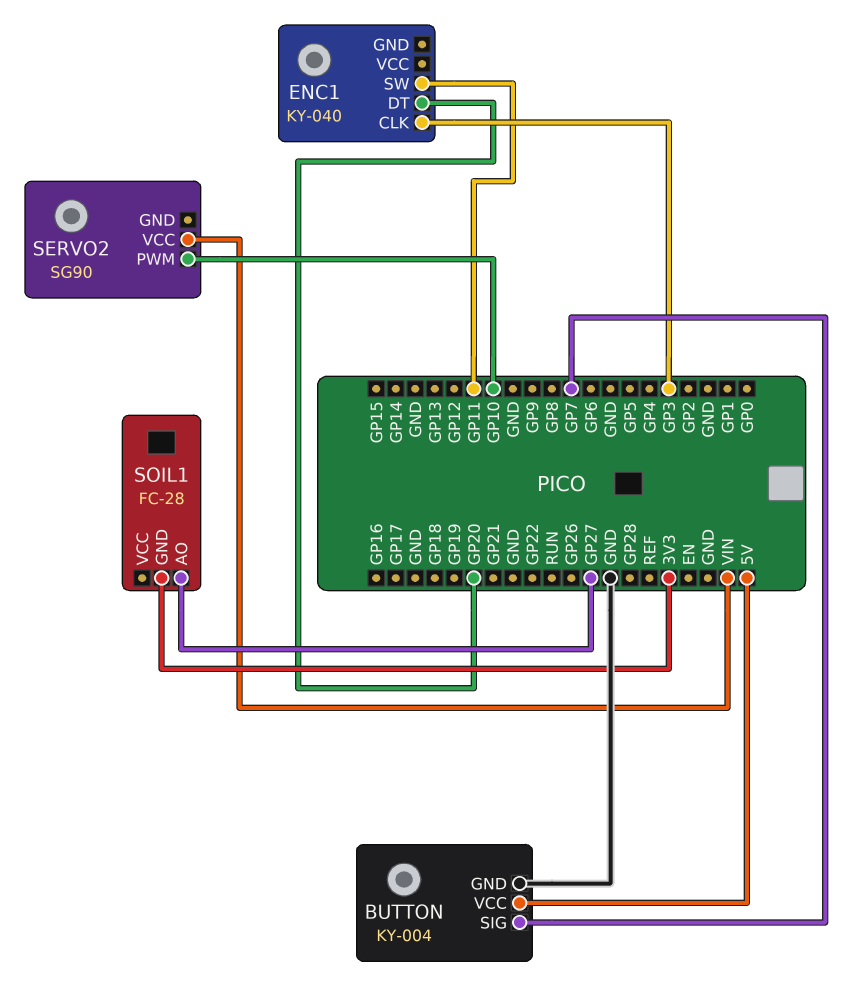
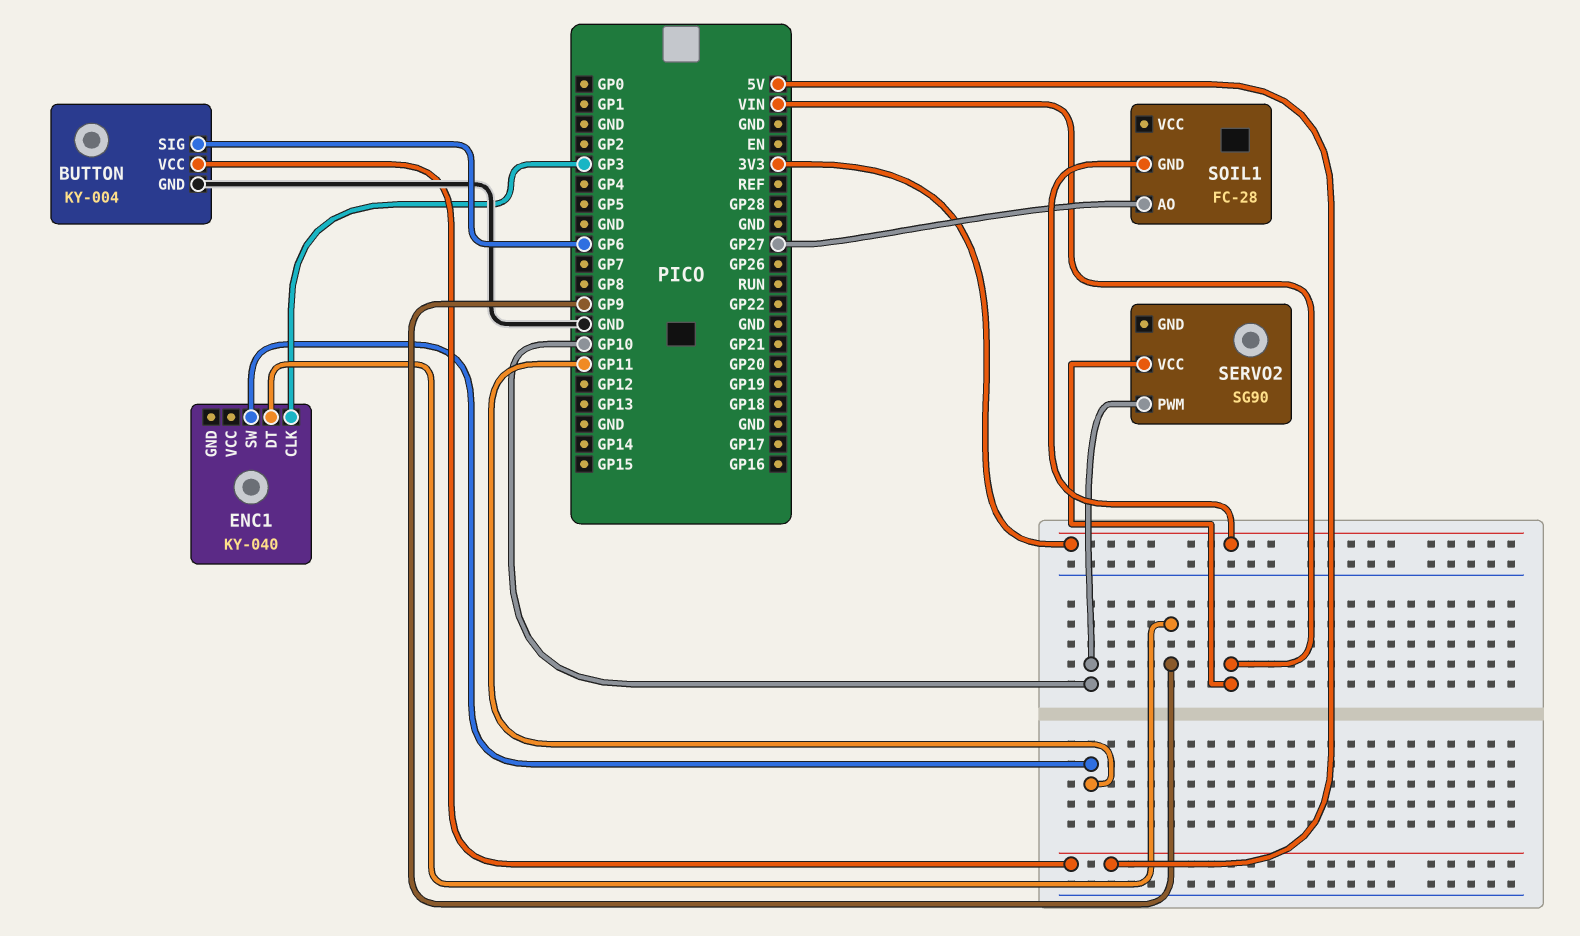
BUTTON pin SIG: GP7 -> GP6
ENC1 pin DT: GP20 -> GP9

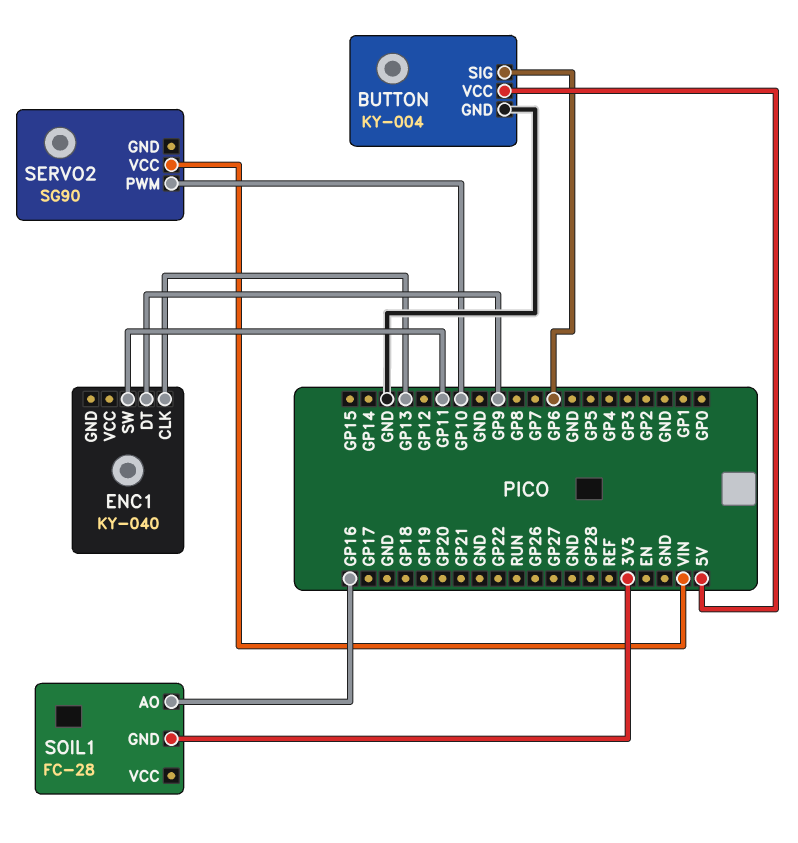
ENC1 pin CLK: GP3 -> GP13
SOIL1 pin AO: GP27 -> GP16

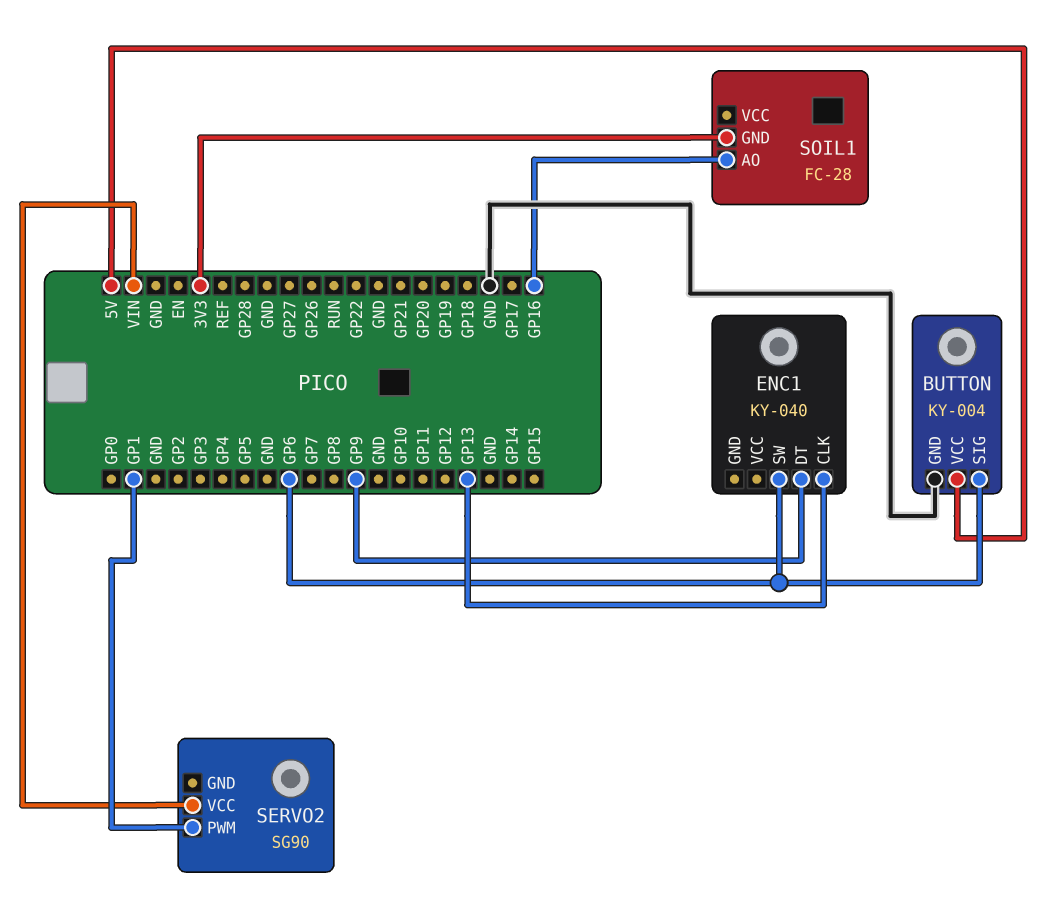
ENC1 pin SW: GP11 -> GP6
SERVO2 pin PWM: GP10 -> GP1

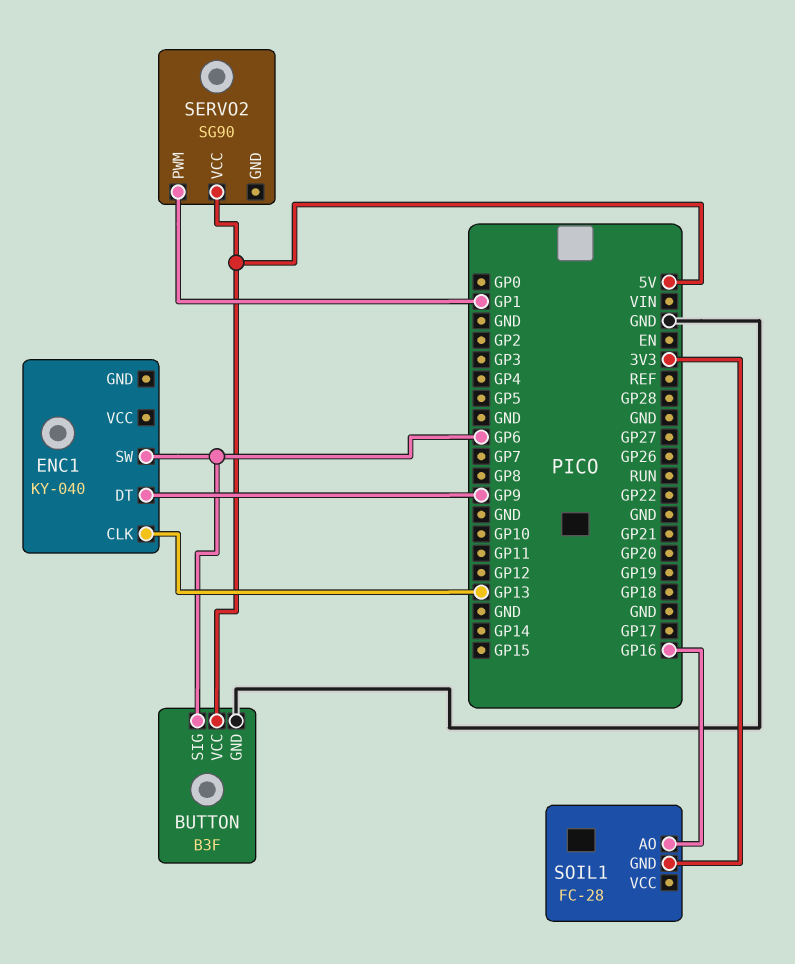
BUTTON: KY-004 -> B3F
SERVO2 pin VCC: VIN -> 5V

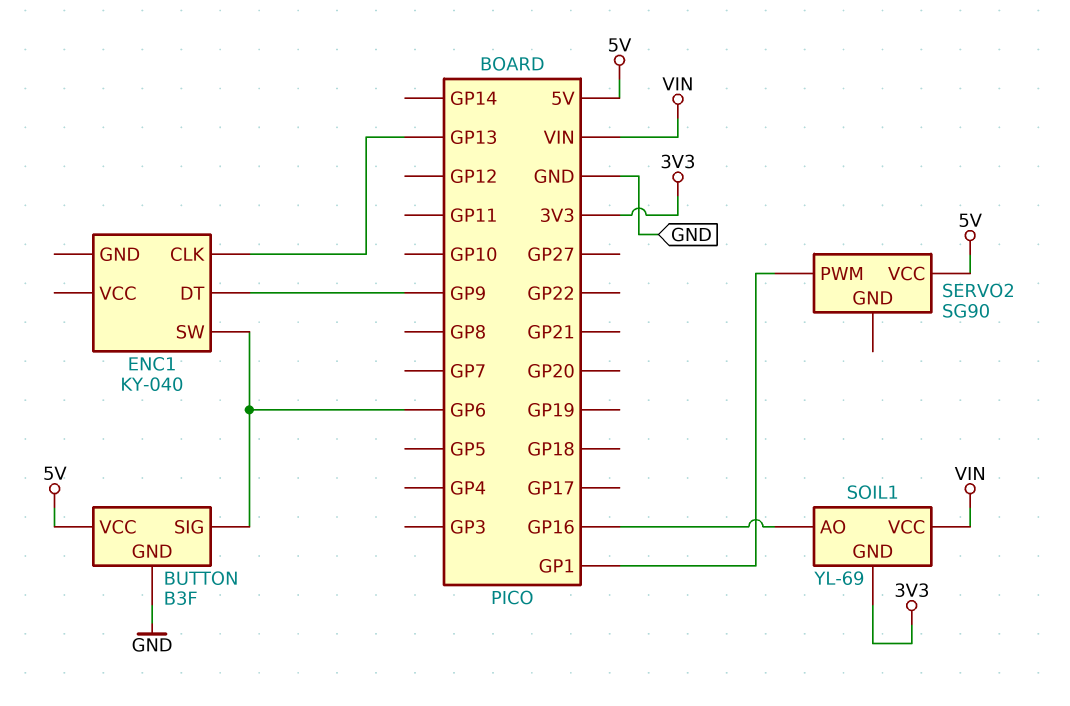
SOIL1: FC-28 -> YL-69
SOIL1 pin VCC: none -> VIN

